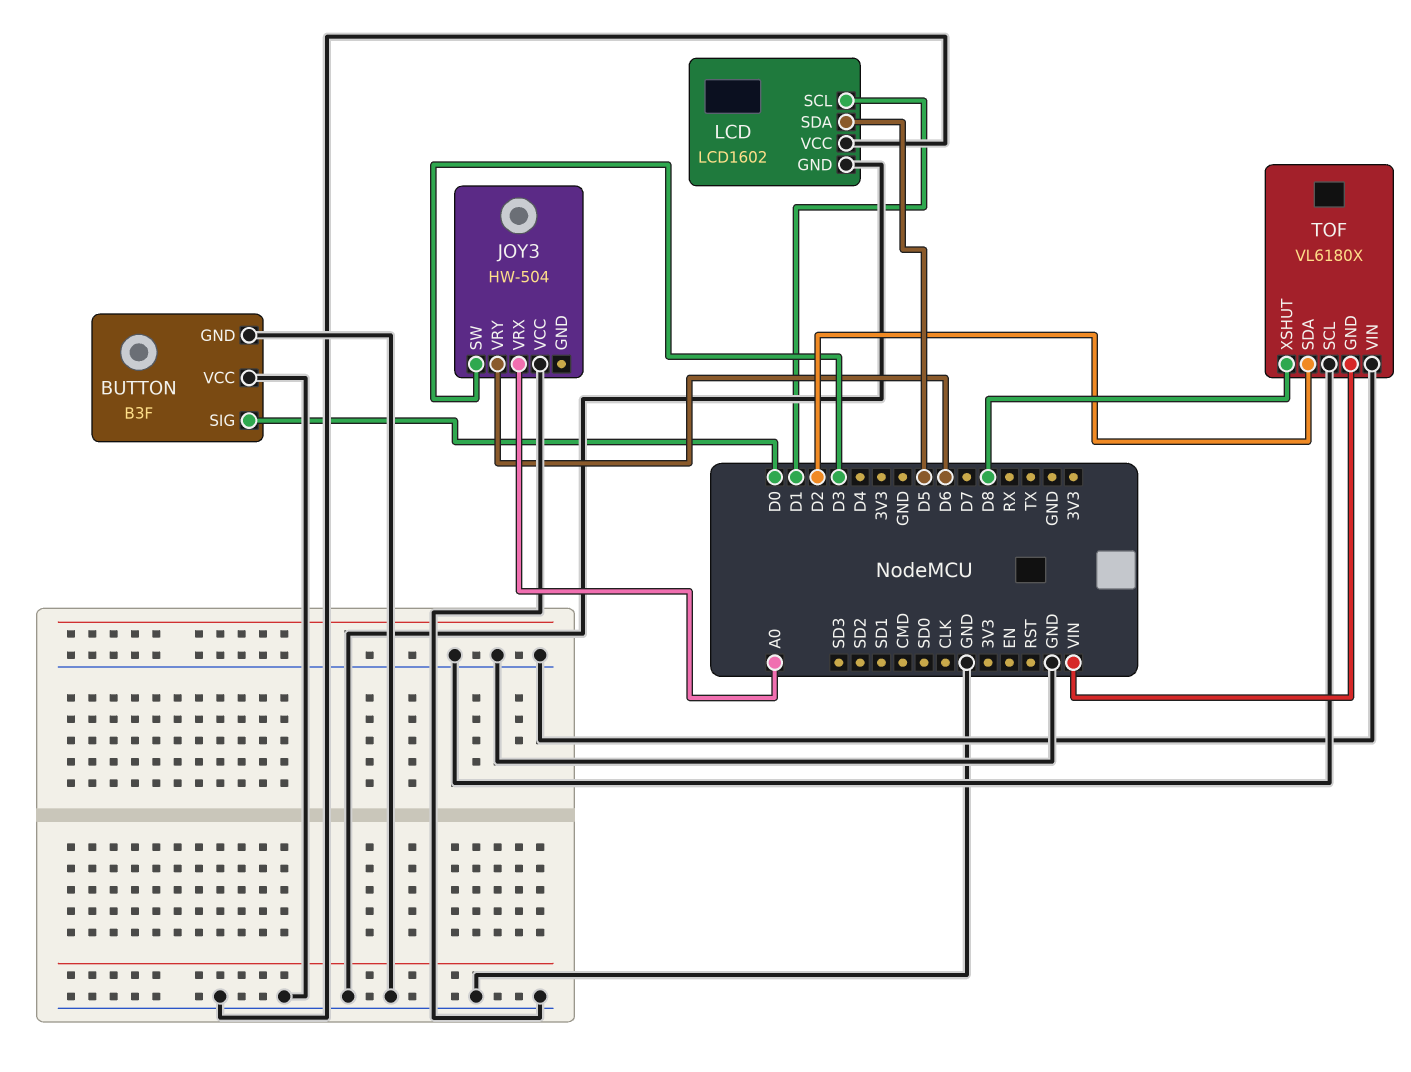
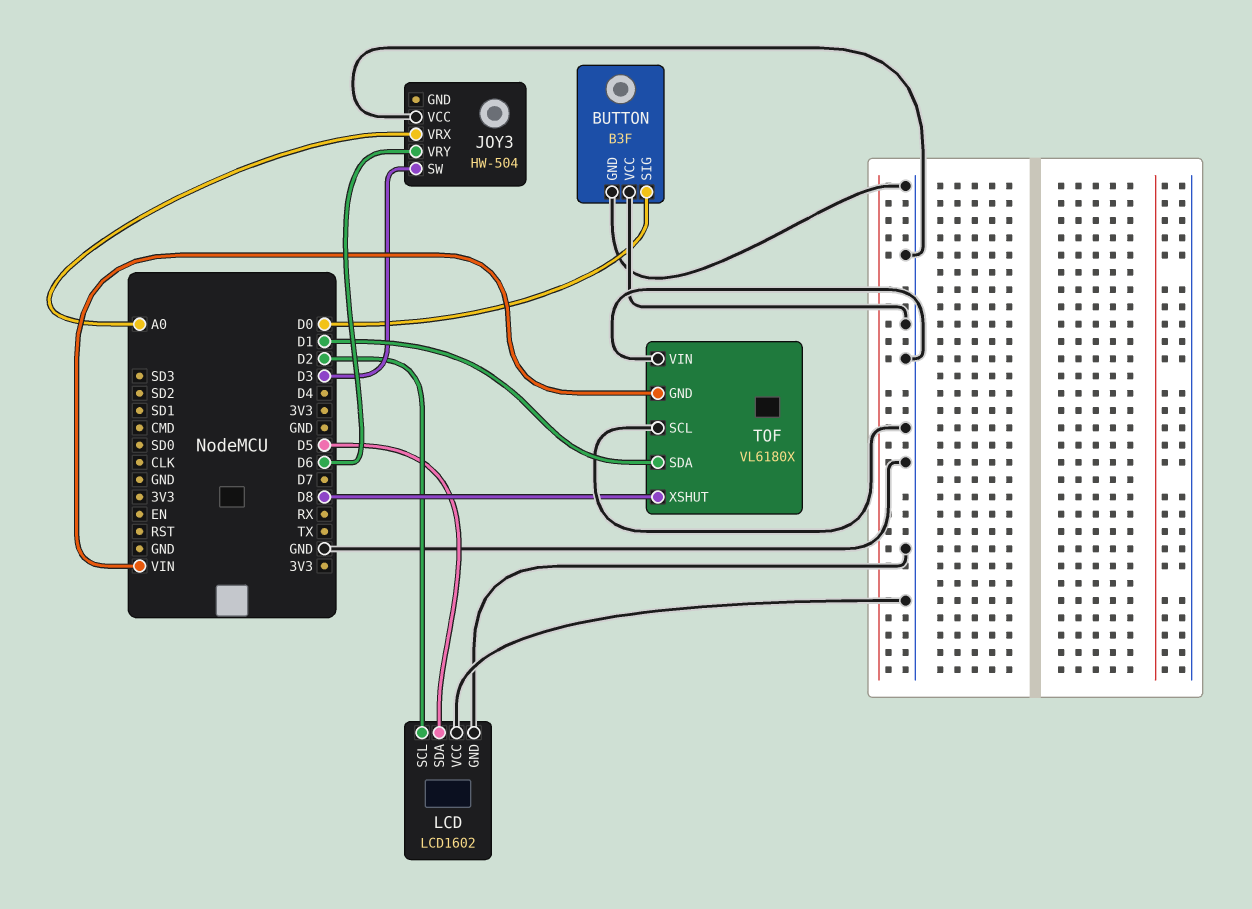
LCD pin SCL: D1 -> D2
TOF pin SDA: D2 -> D1

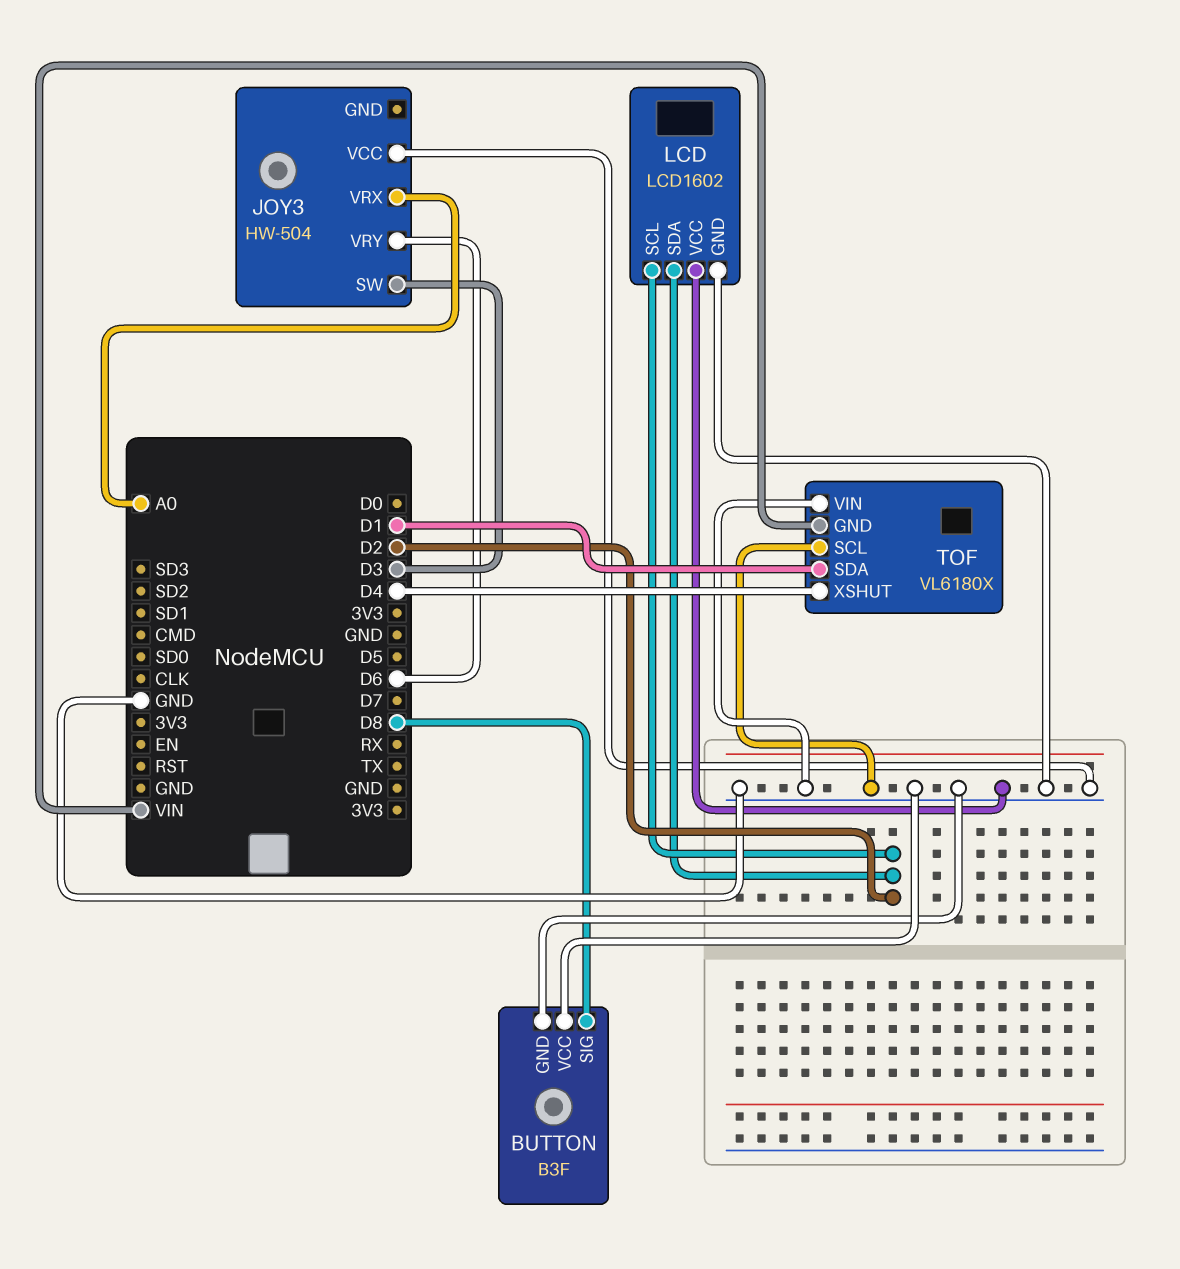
BUTTON pin SIG: D0 -> D8
LCD pin SDA: D5 -> D2
TOF pin XSHUT: D8 -> D4

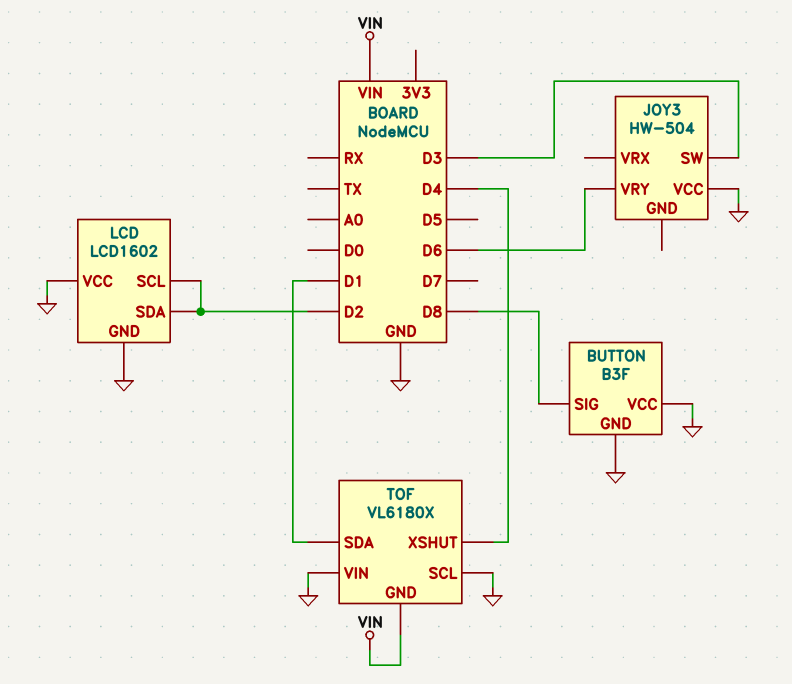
JOY3 pin VRX: A0 -> none

